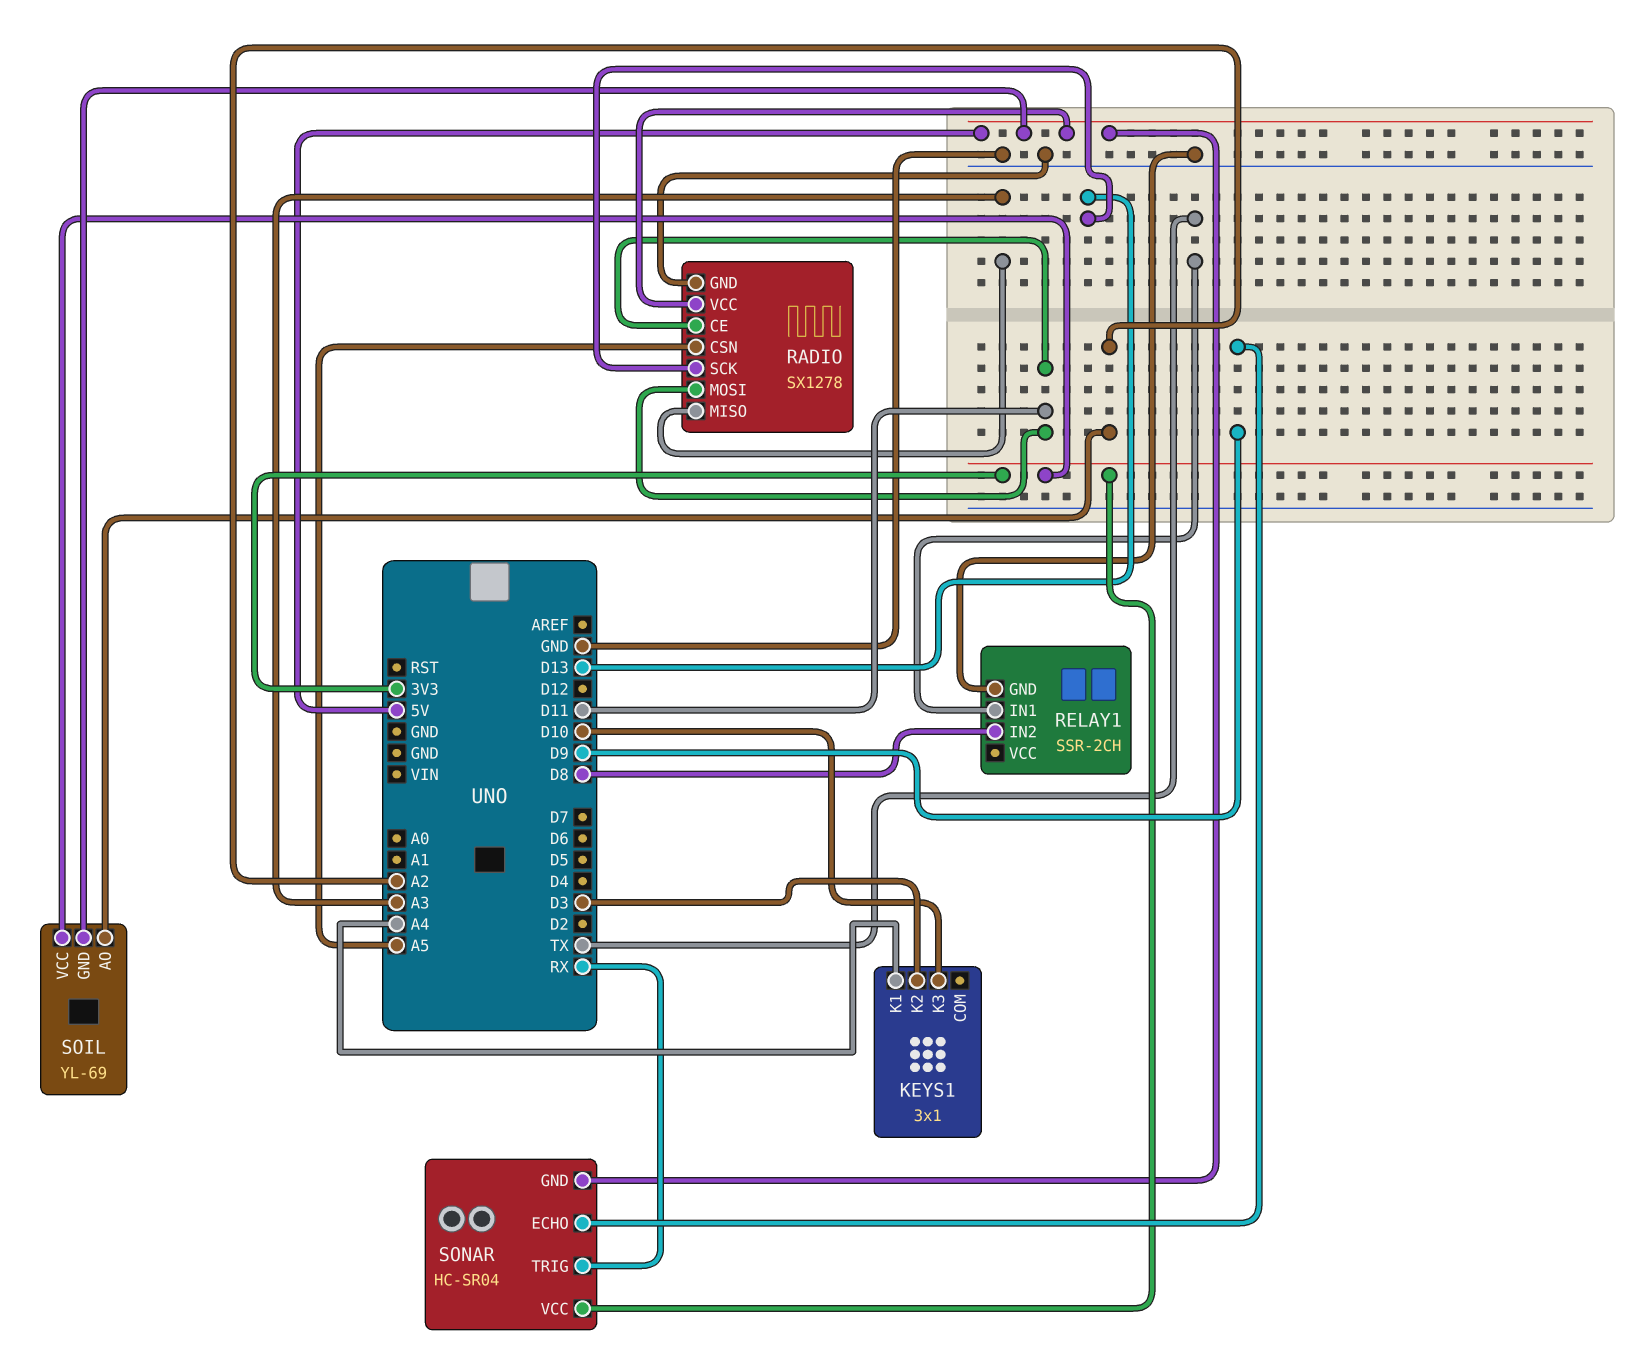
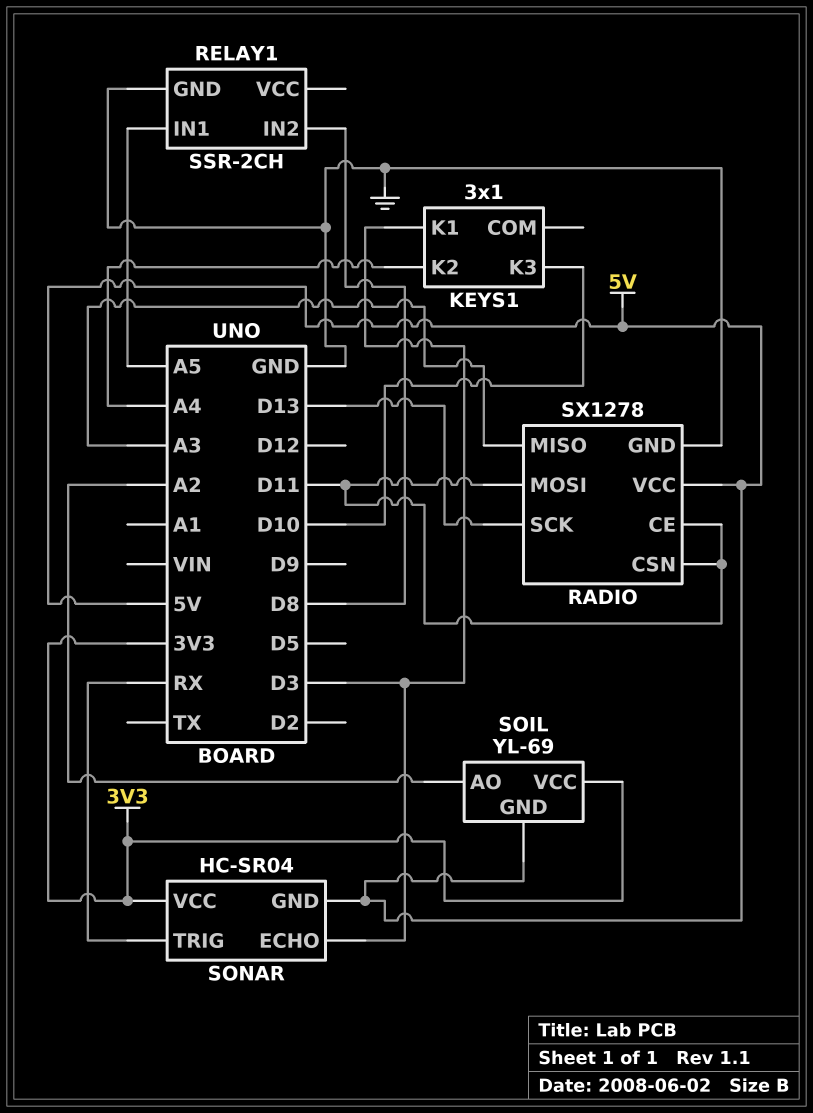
KEYS1 pin K1: A4 -> D3
KEYS1 pin K2: D3 -> A4
RADIO pin CSN: A5 -> D11
RELAY1 pin IN1: TX -> A5
SONAR pin ECHO: D9 -> D3

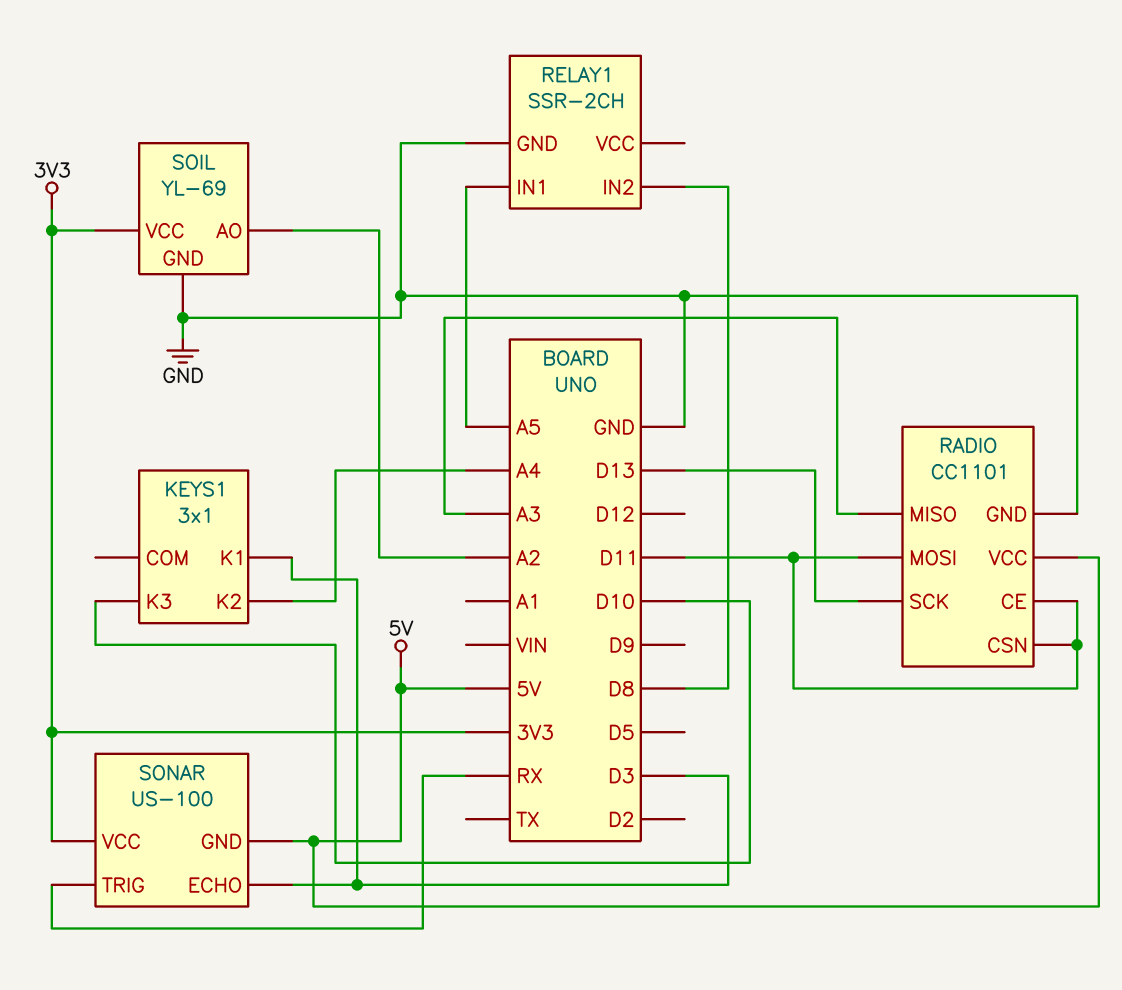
RADIO: SX1278 -> CC1101
SOIL pin GND: 5V -> GND
SONAR: HC-SR04 -> US-100

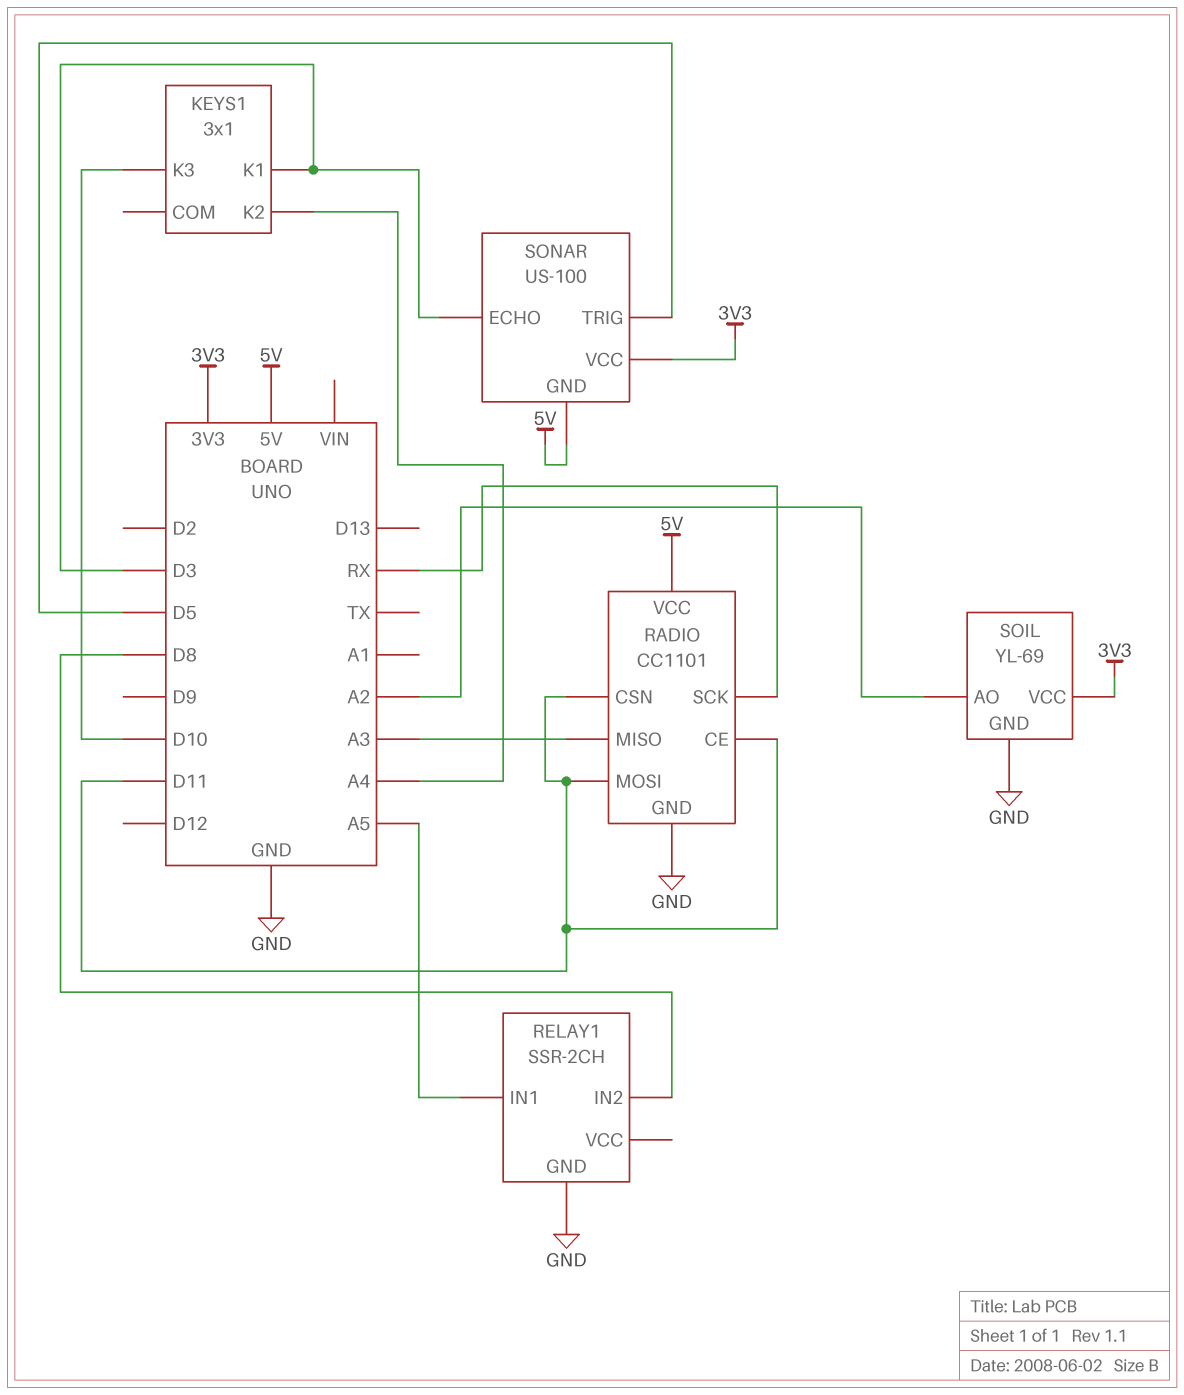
RADIO pin SCK: D13 -> RX
SONAR pin TRIG: RX -> D5

